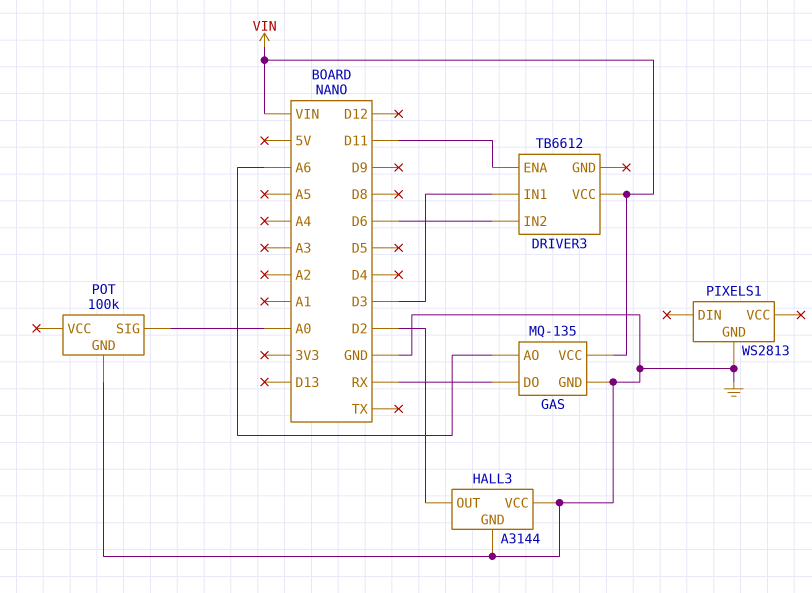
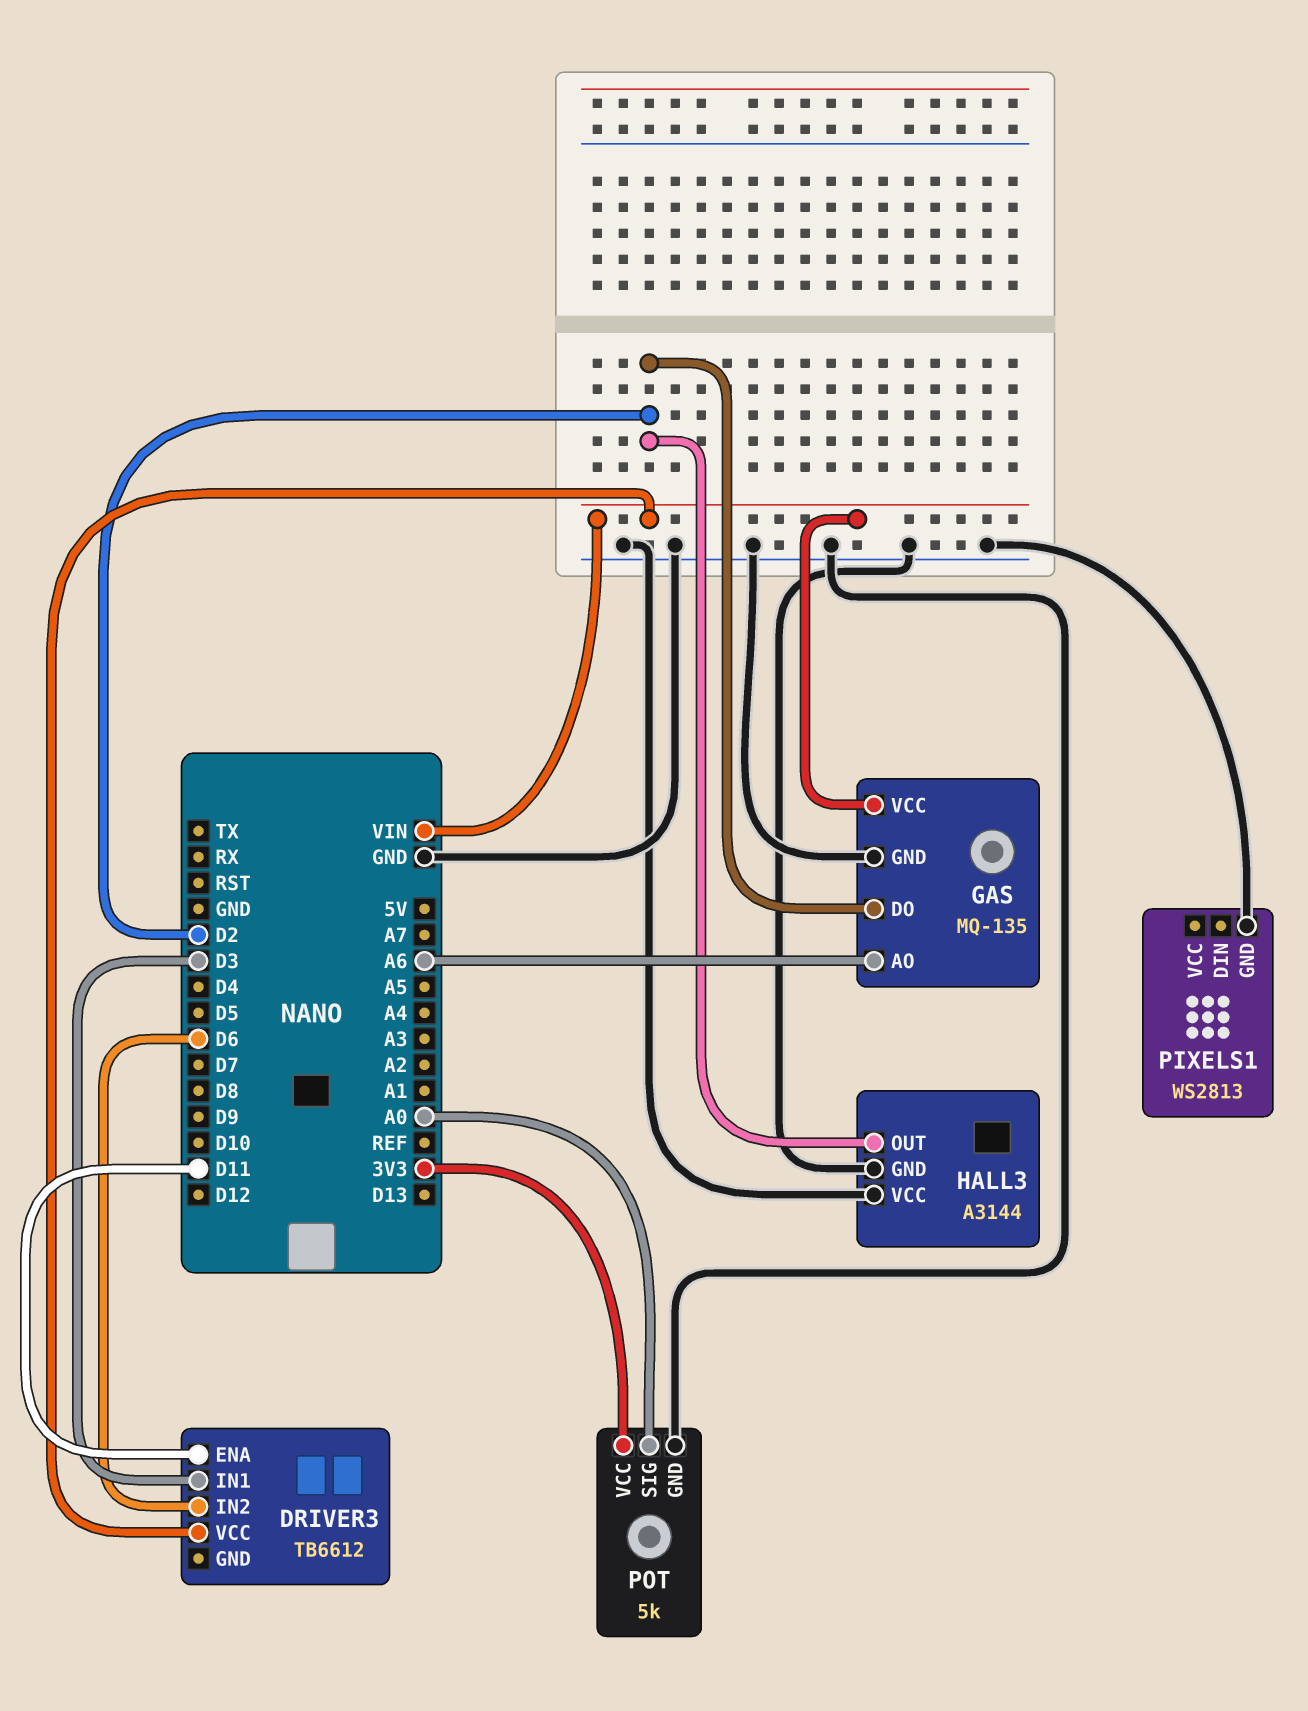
GAS pin DO: RX -> D2
POT: 100k -> 5k
POT pin VCC: none -> 3V3

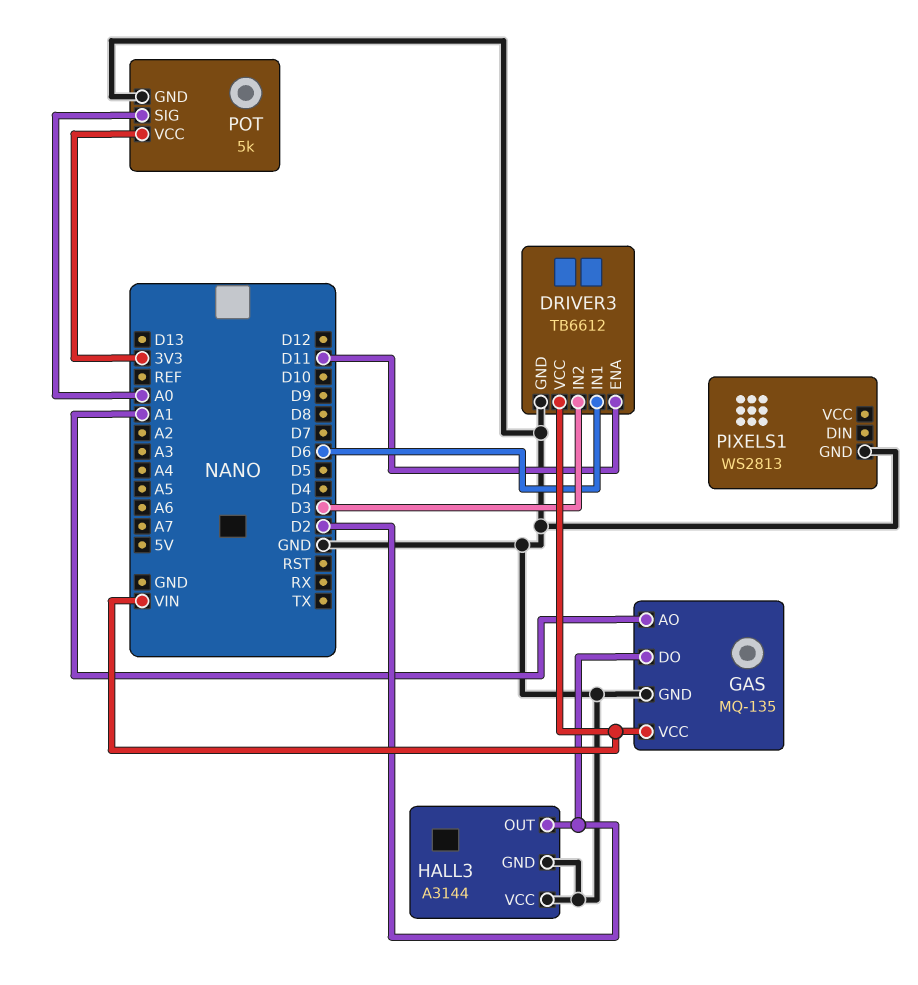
DRIVER3 pin GND: none -> GND
DRIVER3 pin IN1: D3 -> D6
DRIVER3 pin IN2: D6 -> D3
GAS pin AO: A6 -> A1

